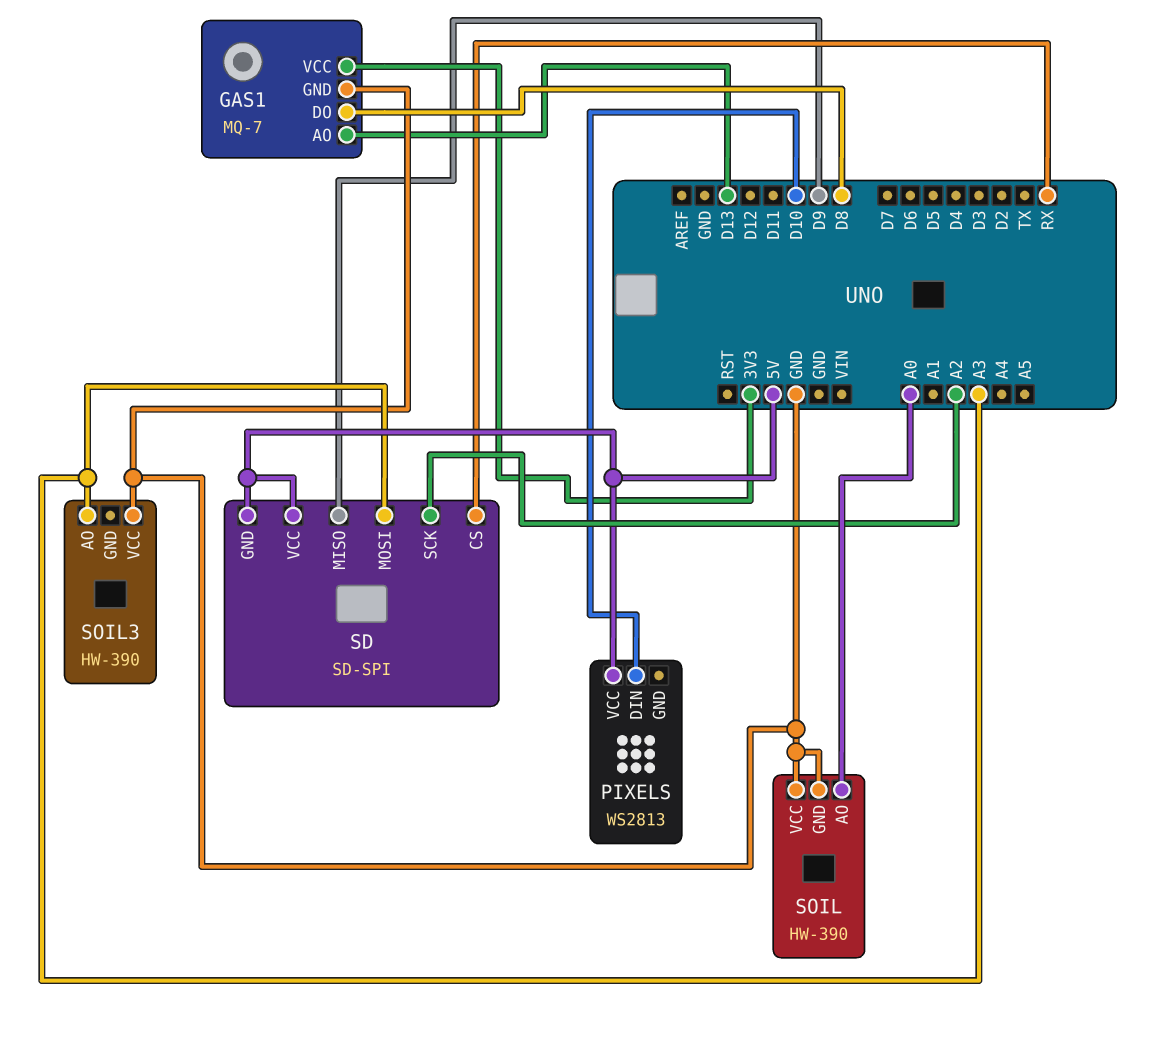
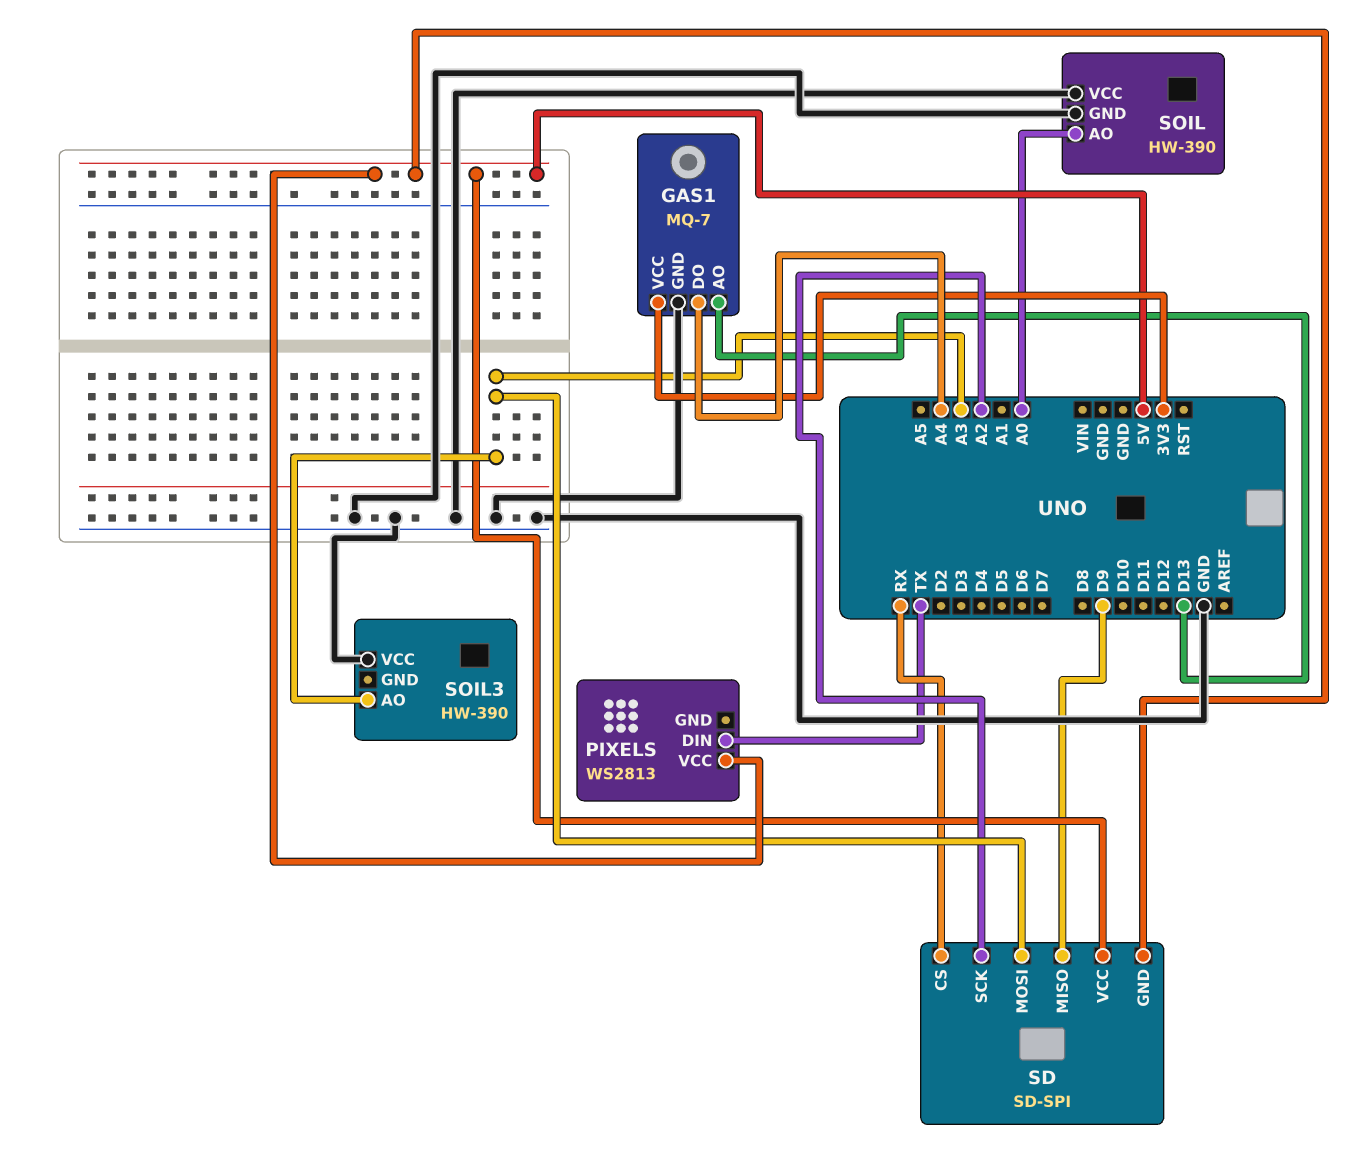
GAS1 pin DO: D8 -> A4
PIXELS pin DIN: D10 -> TX

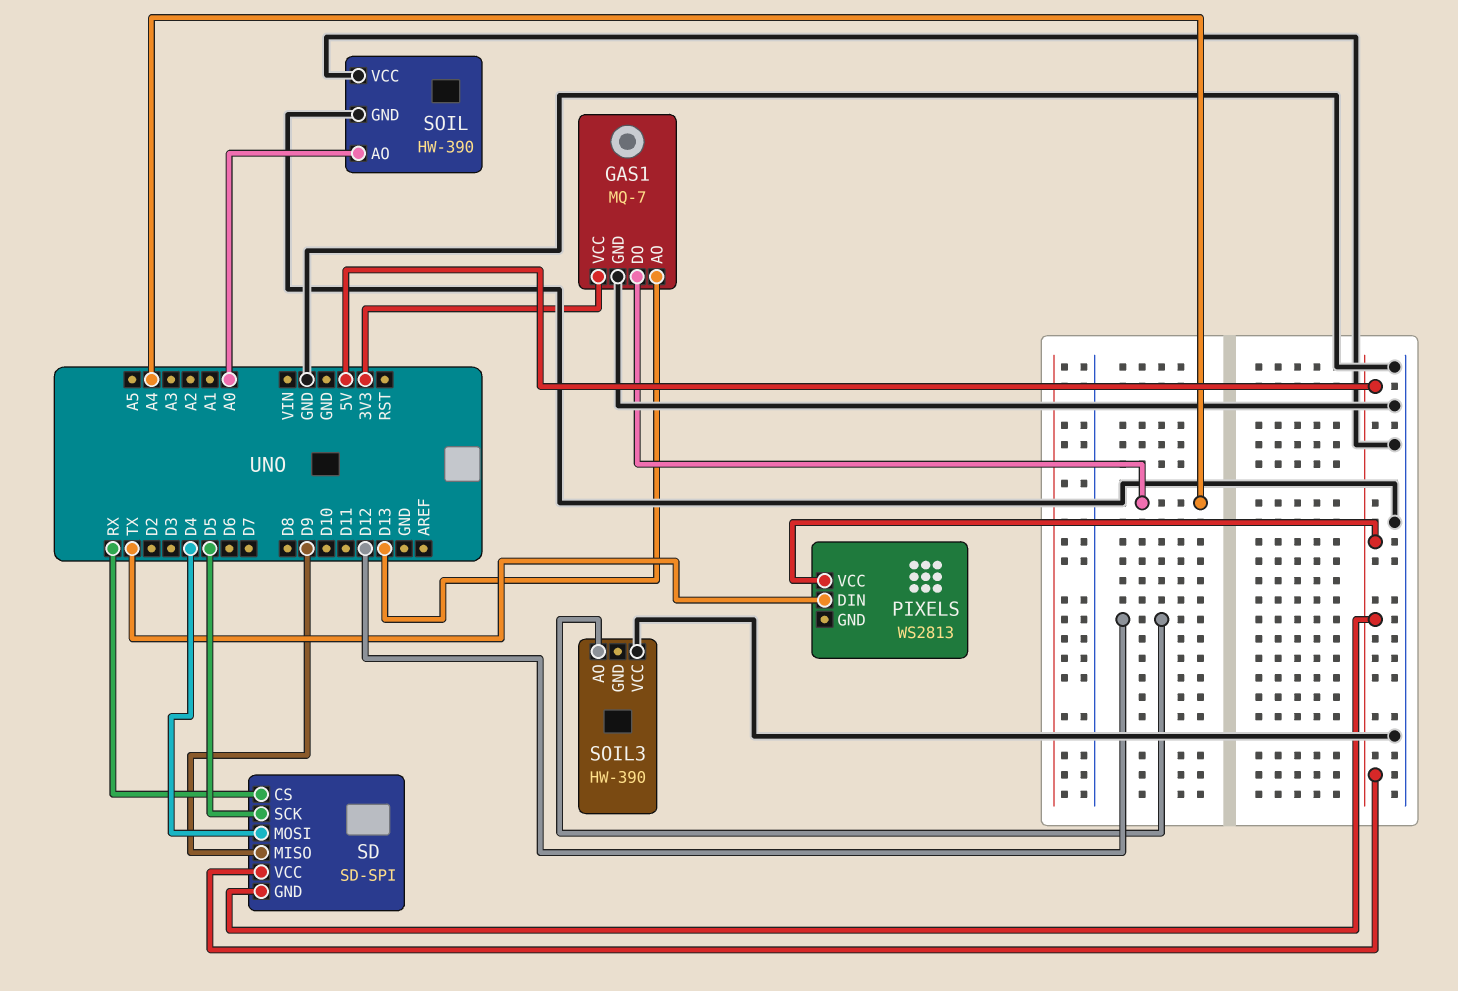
SD pin MOSI: A3 -> D4
SD pin SCK: A2 -> D5
SOIL3 pin AO: A3 -> D12

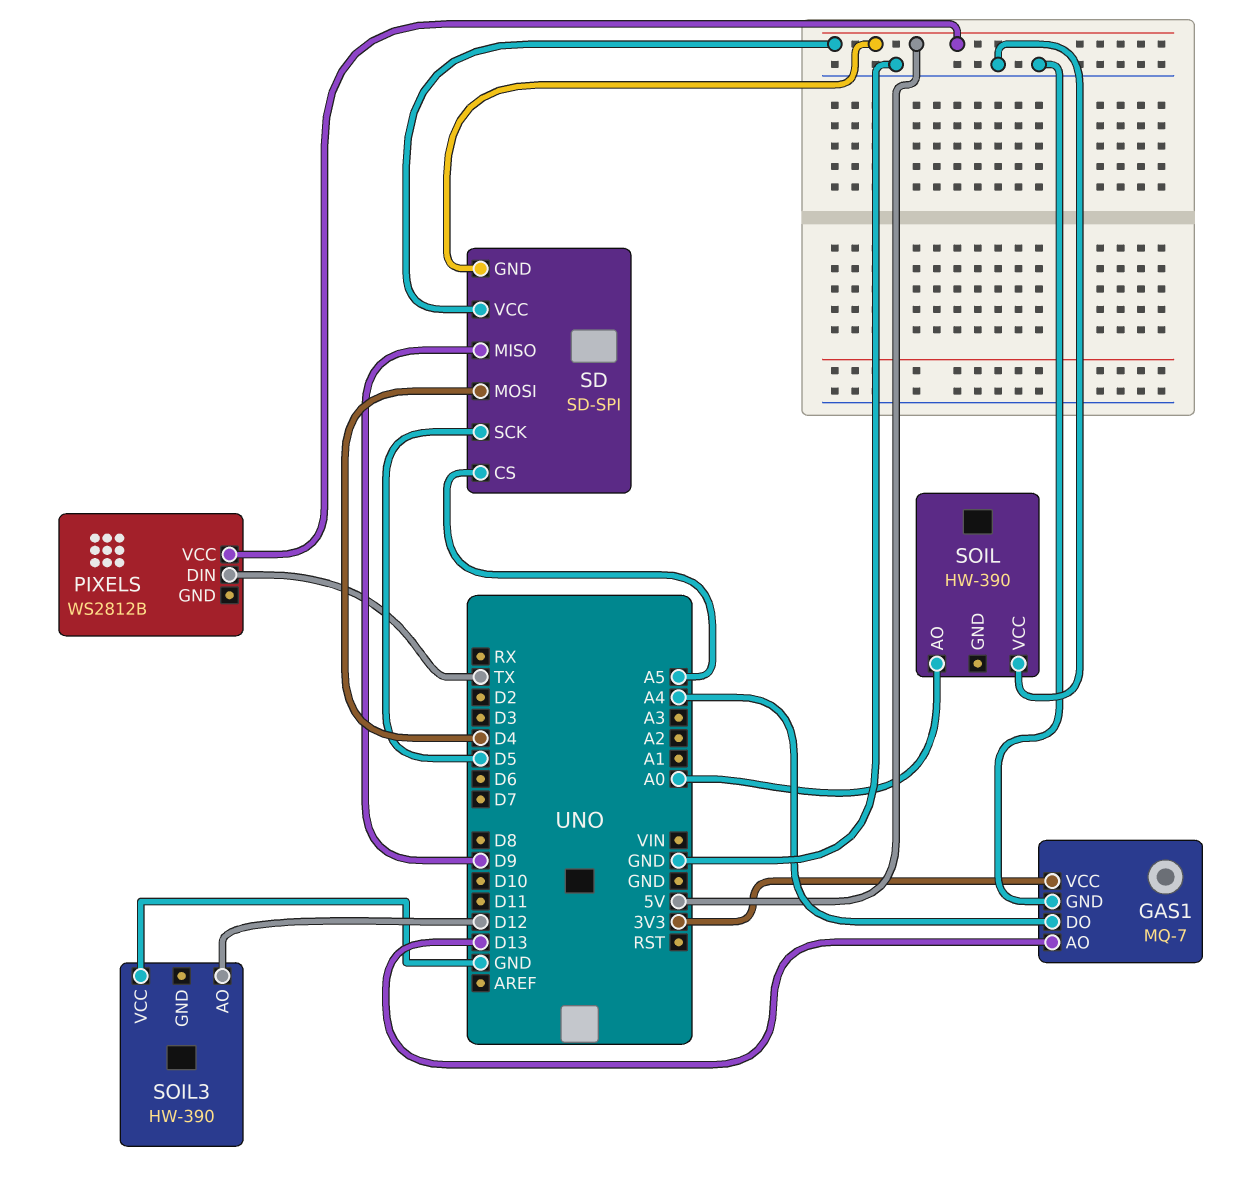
PIXELS: WS2813 -> WS2812B
SD pin CS: RX -> A5
SOIL pin GND: GND -> none

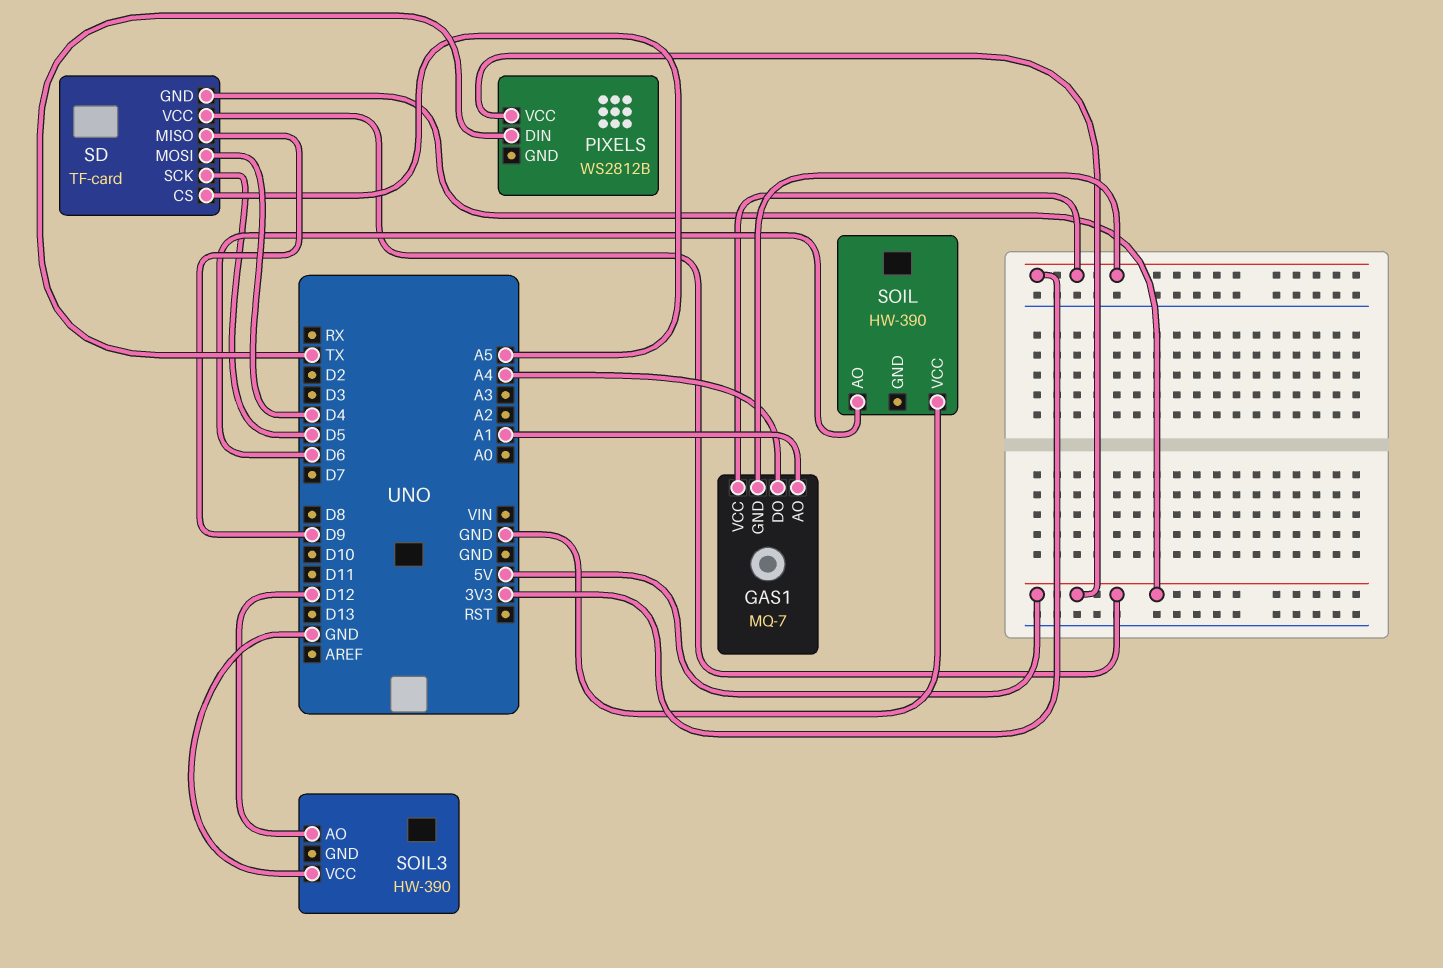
GAS1 pin AO: D13 -> A1
GAS1 pin GND: GND -> 3V3
SD: SD-SPI -> TF-card
SOIL pin AO: A0 -> D6

